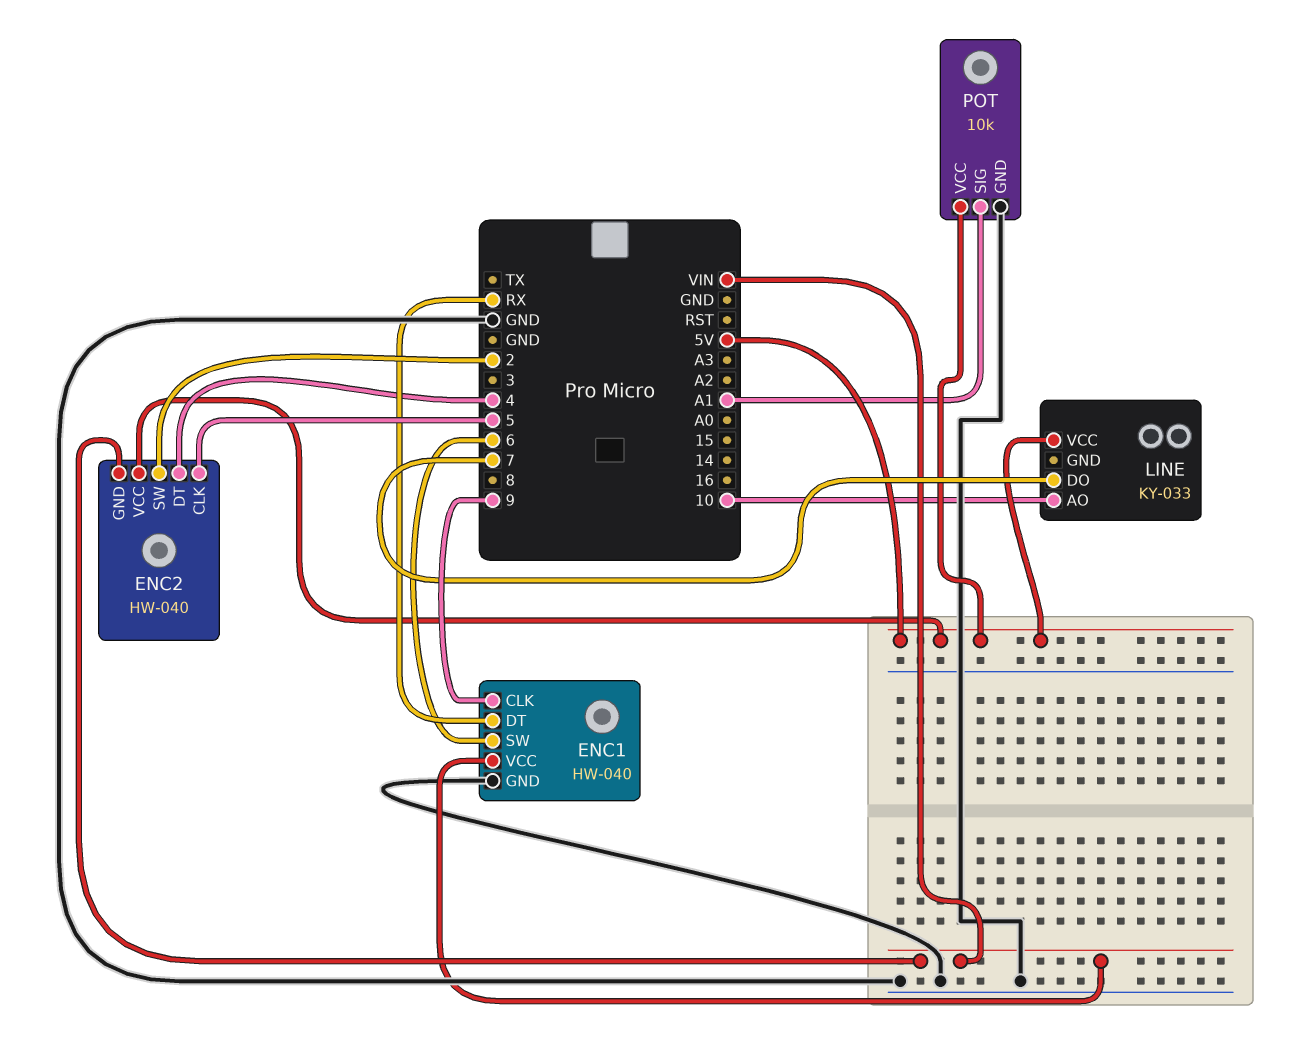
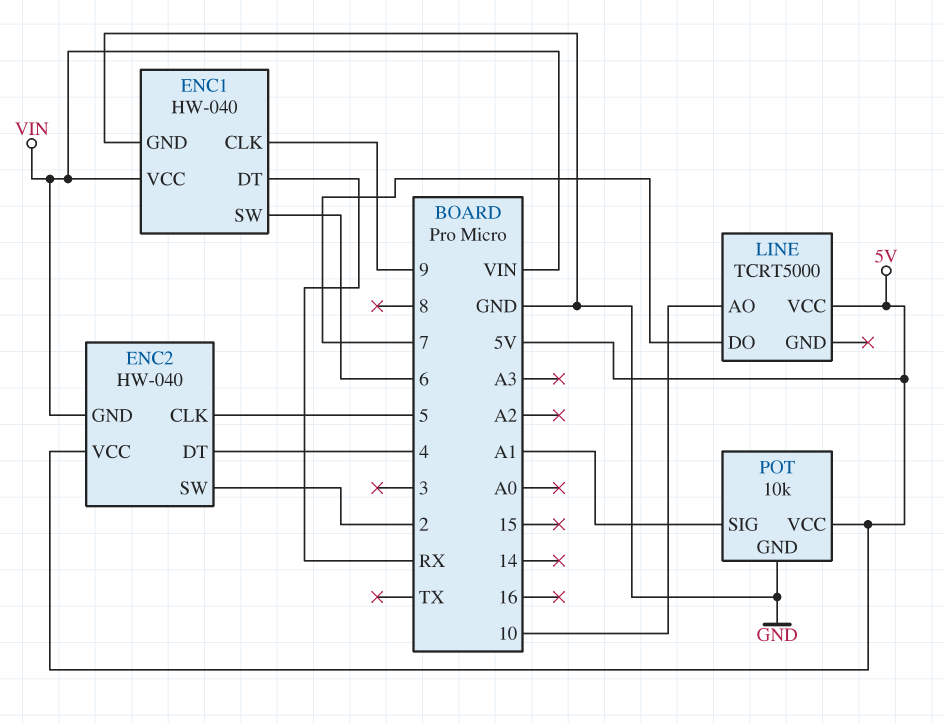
LINE: KY-033 -> TCRT5000

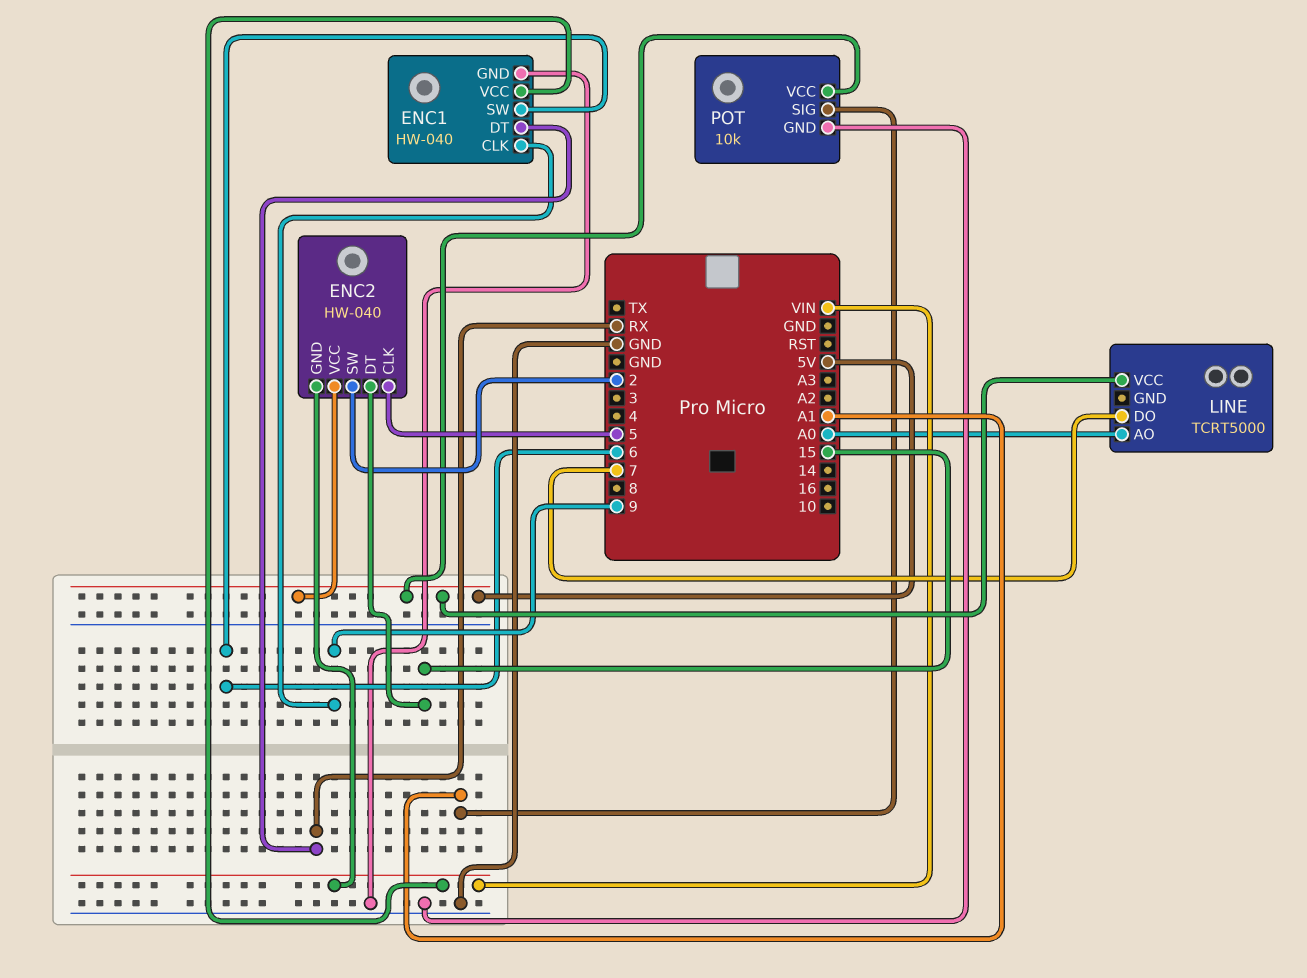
ENC2 pin DT: 4 -> 15
LINE pin AO: 10 -> A0

